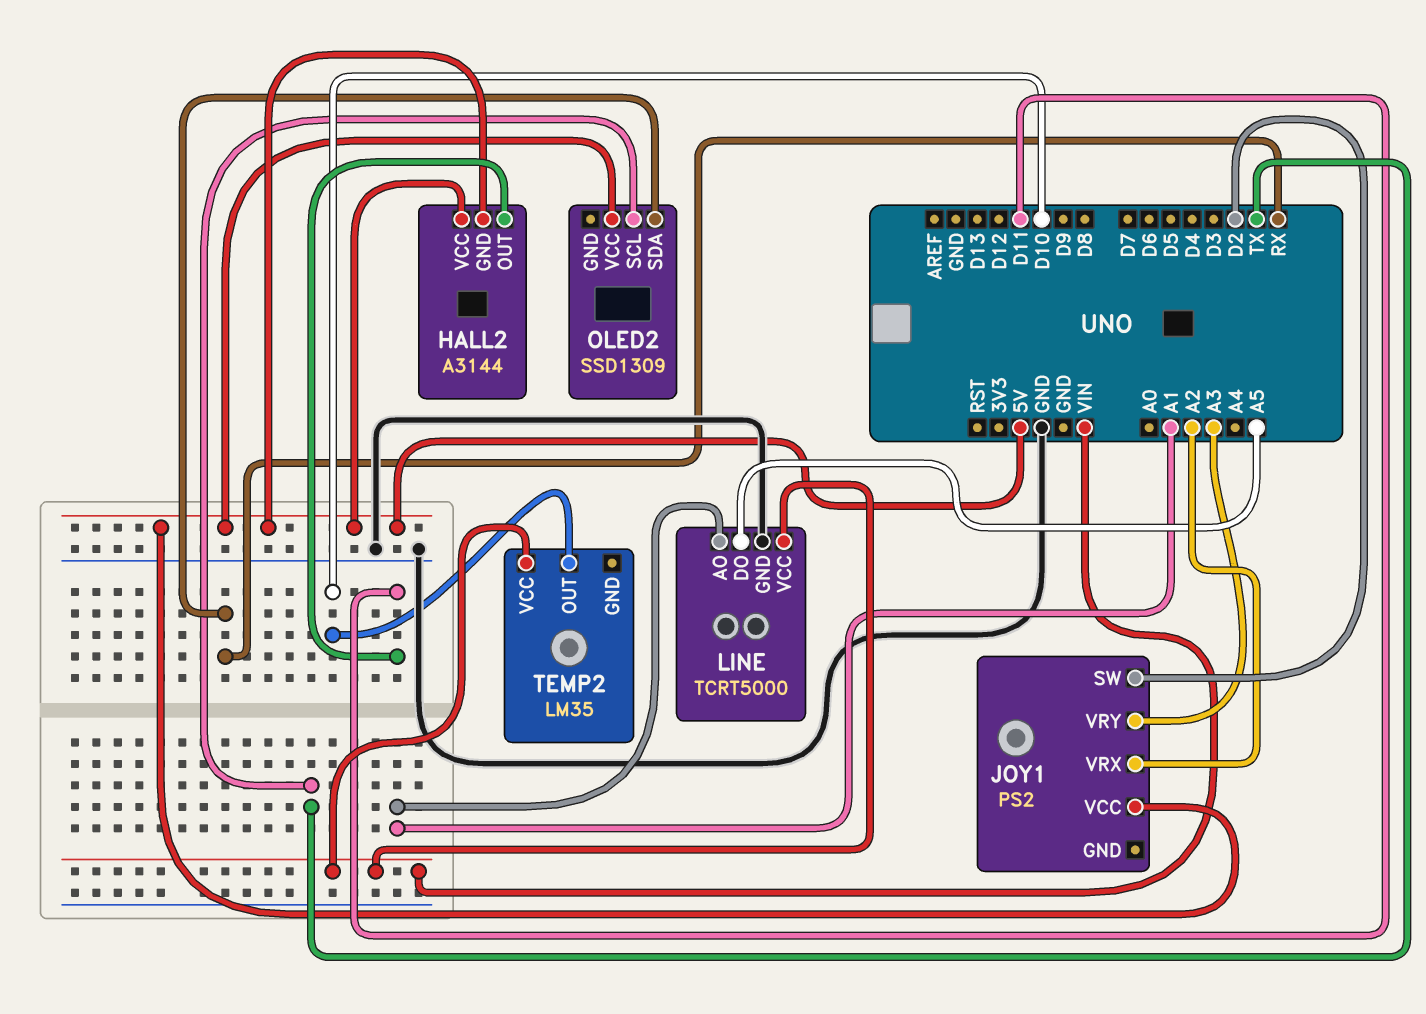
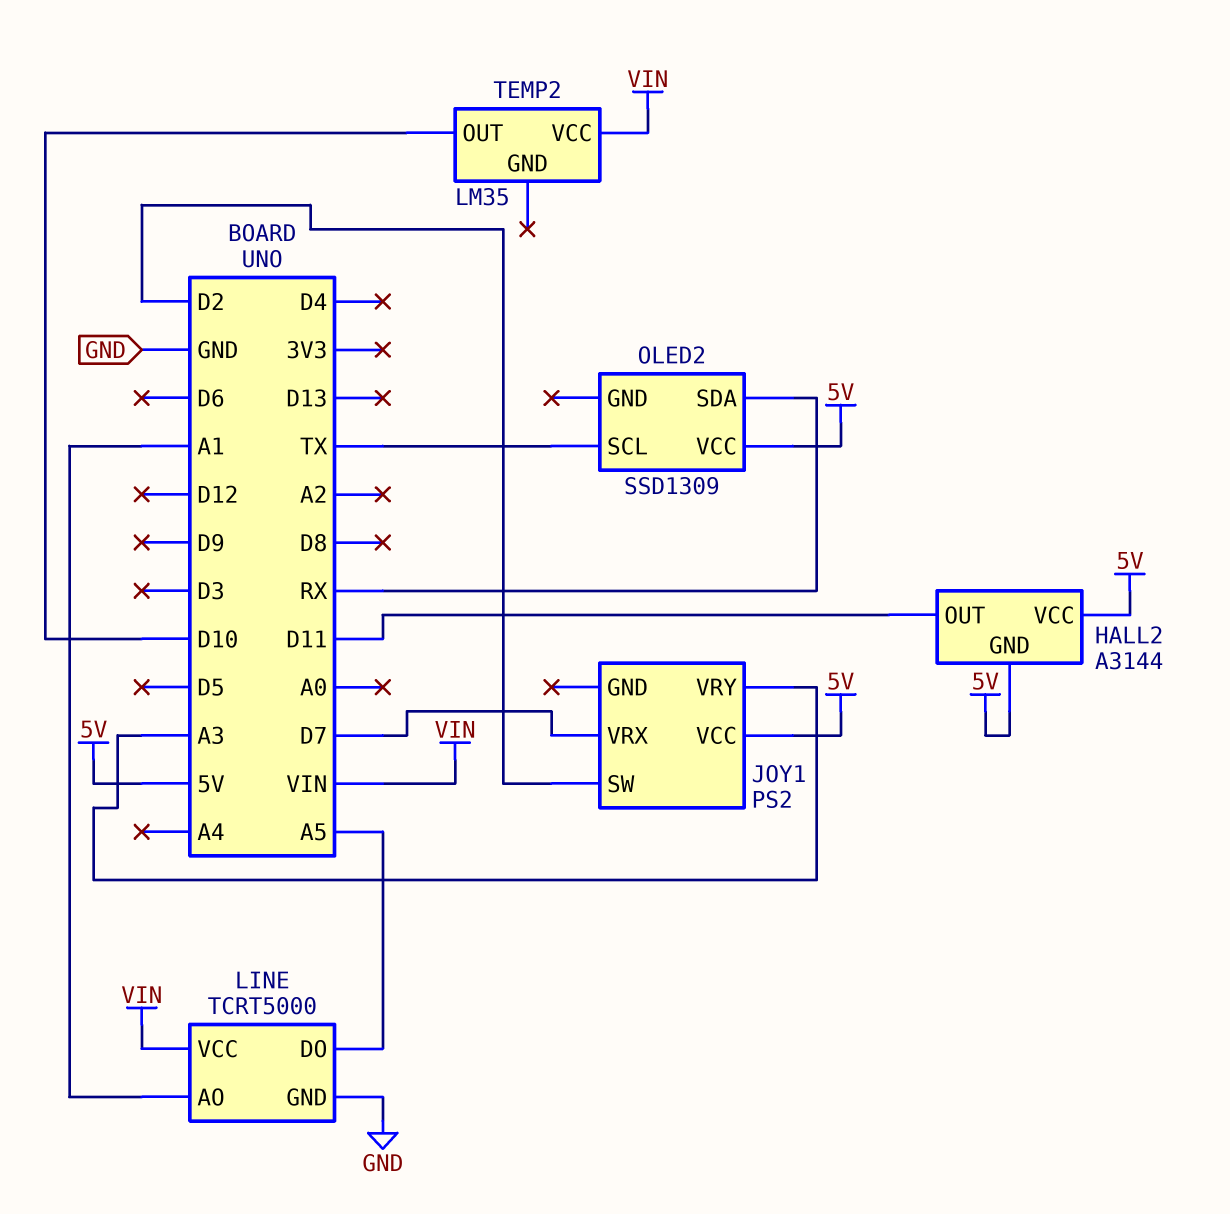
JOY1 pin VRX: A2 -> D7

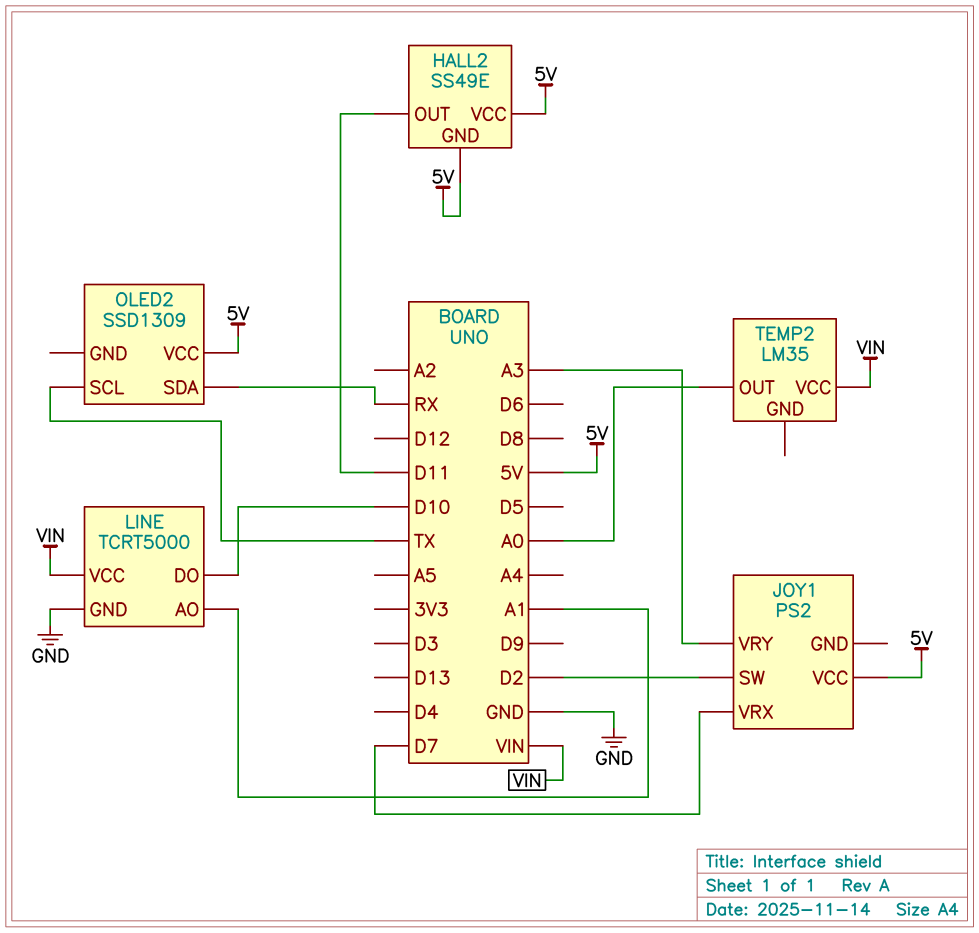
HALL2: A3144 -> SS49E
LINE pin DO: A5 -> D10
TEMP2 pin OUT: D10 -> A0

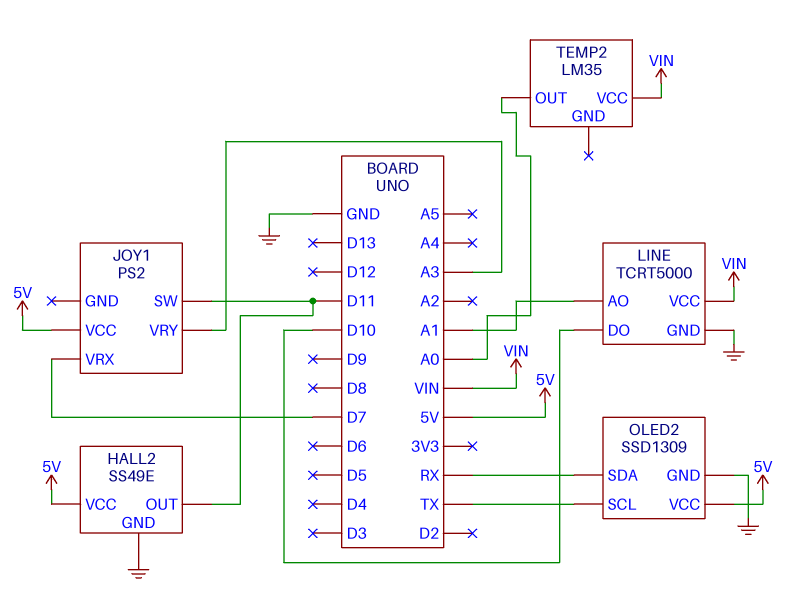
HALL2 pin GND: 5V -> GND
JOY1 pin SW: D2 -> D11
OLED2 pin GND: none -> GND

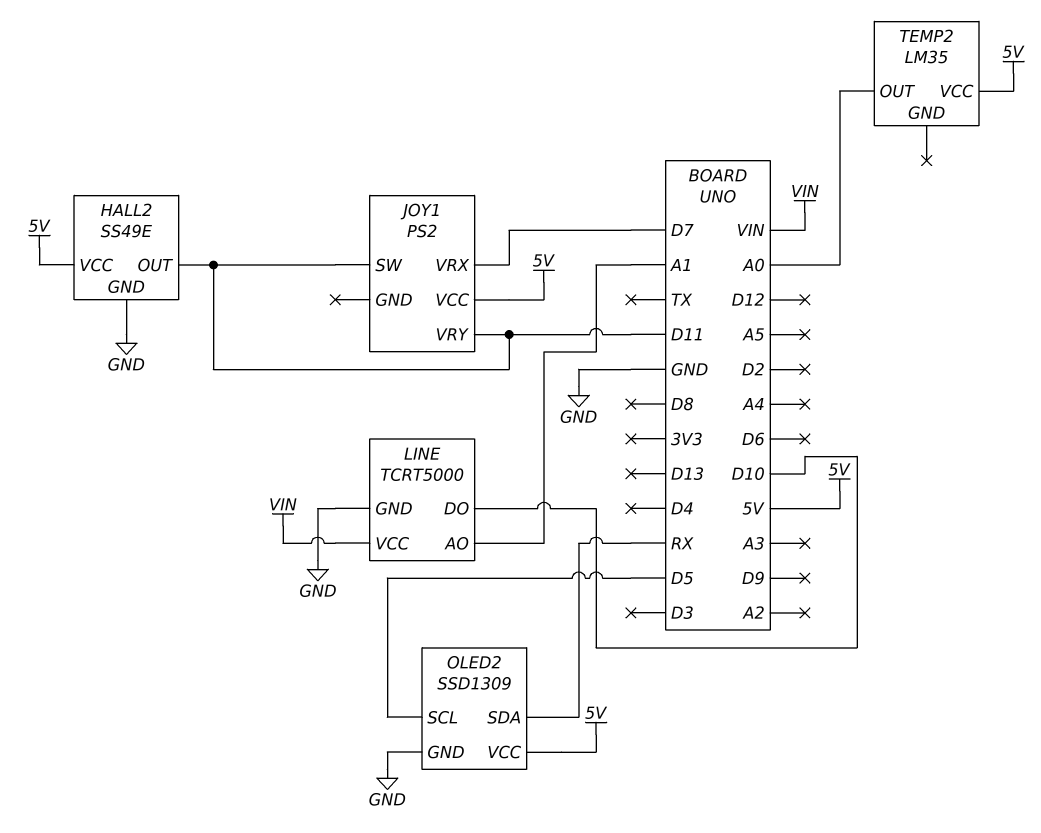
JOY1 pin VRY: A3 -> D11
OLED2 pin SCL: TX -> D5
TEMP2 pin VCC: VIN -> 5V

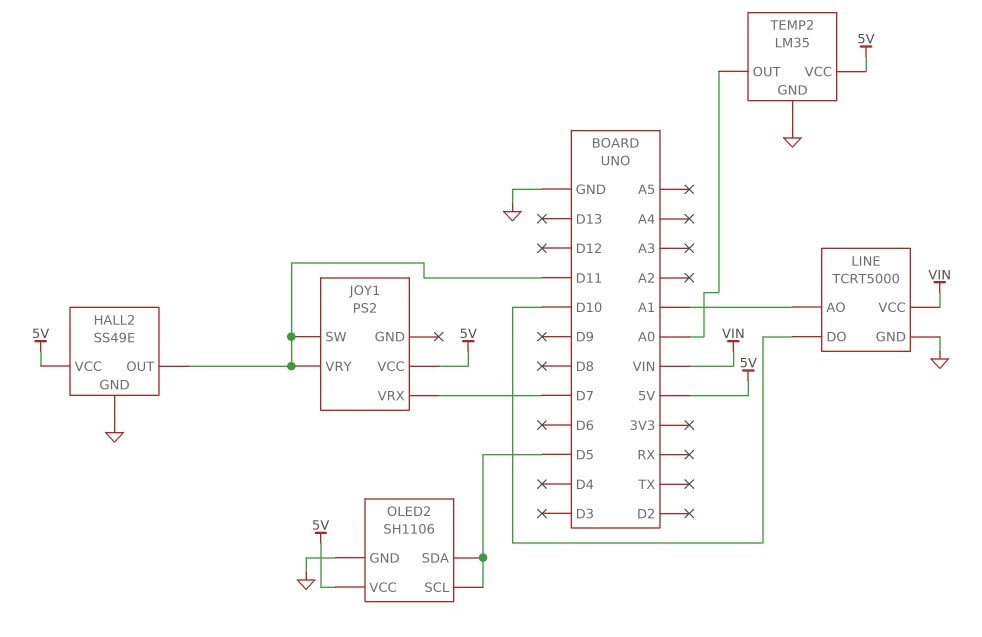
OLED2: SSD1309 -> SH1106
OLED2 pin SDA: RX -> D5
TEMP2 pin GND: none -> GND

